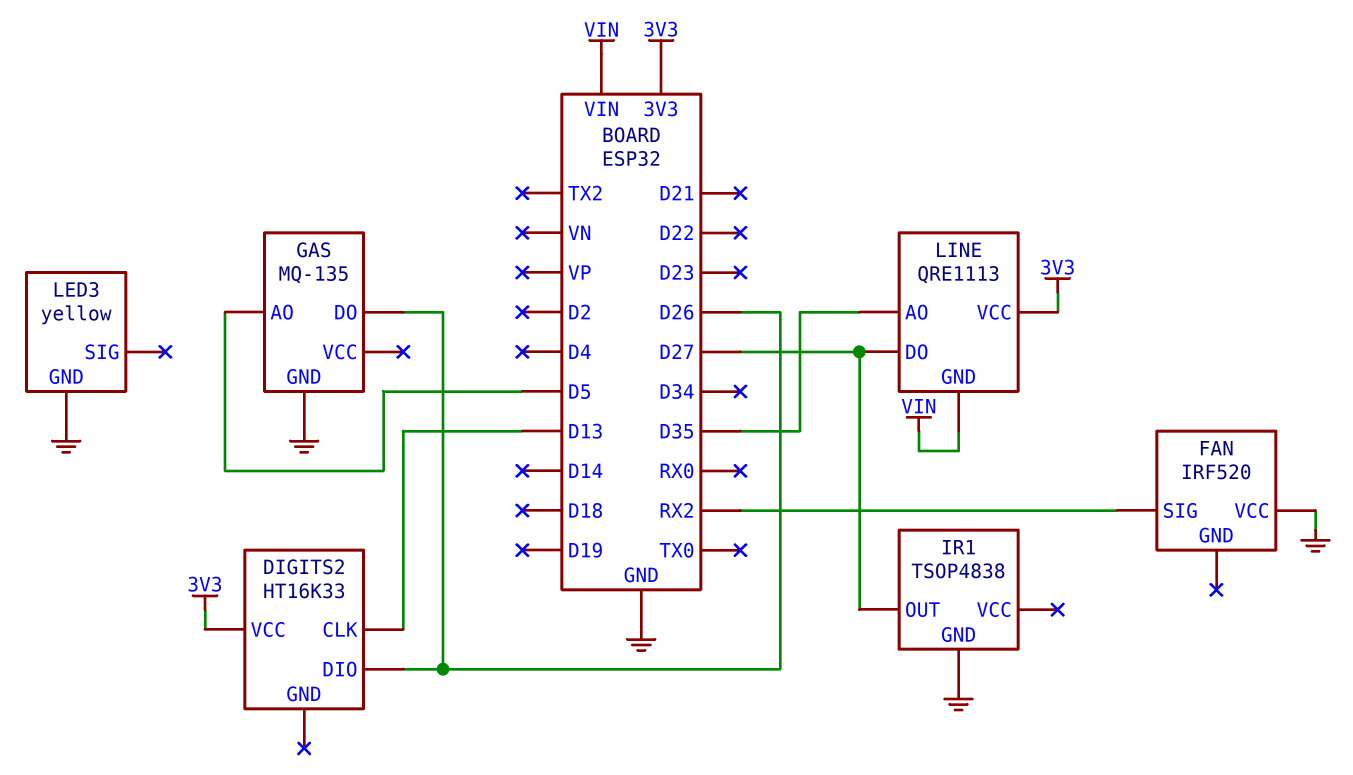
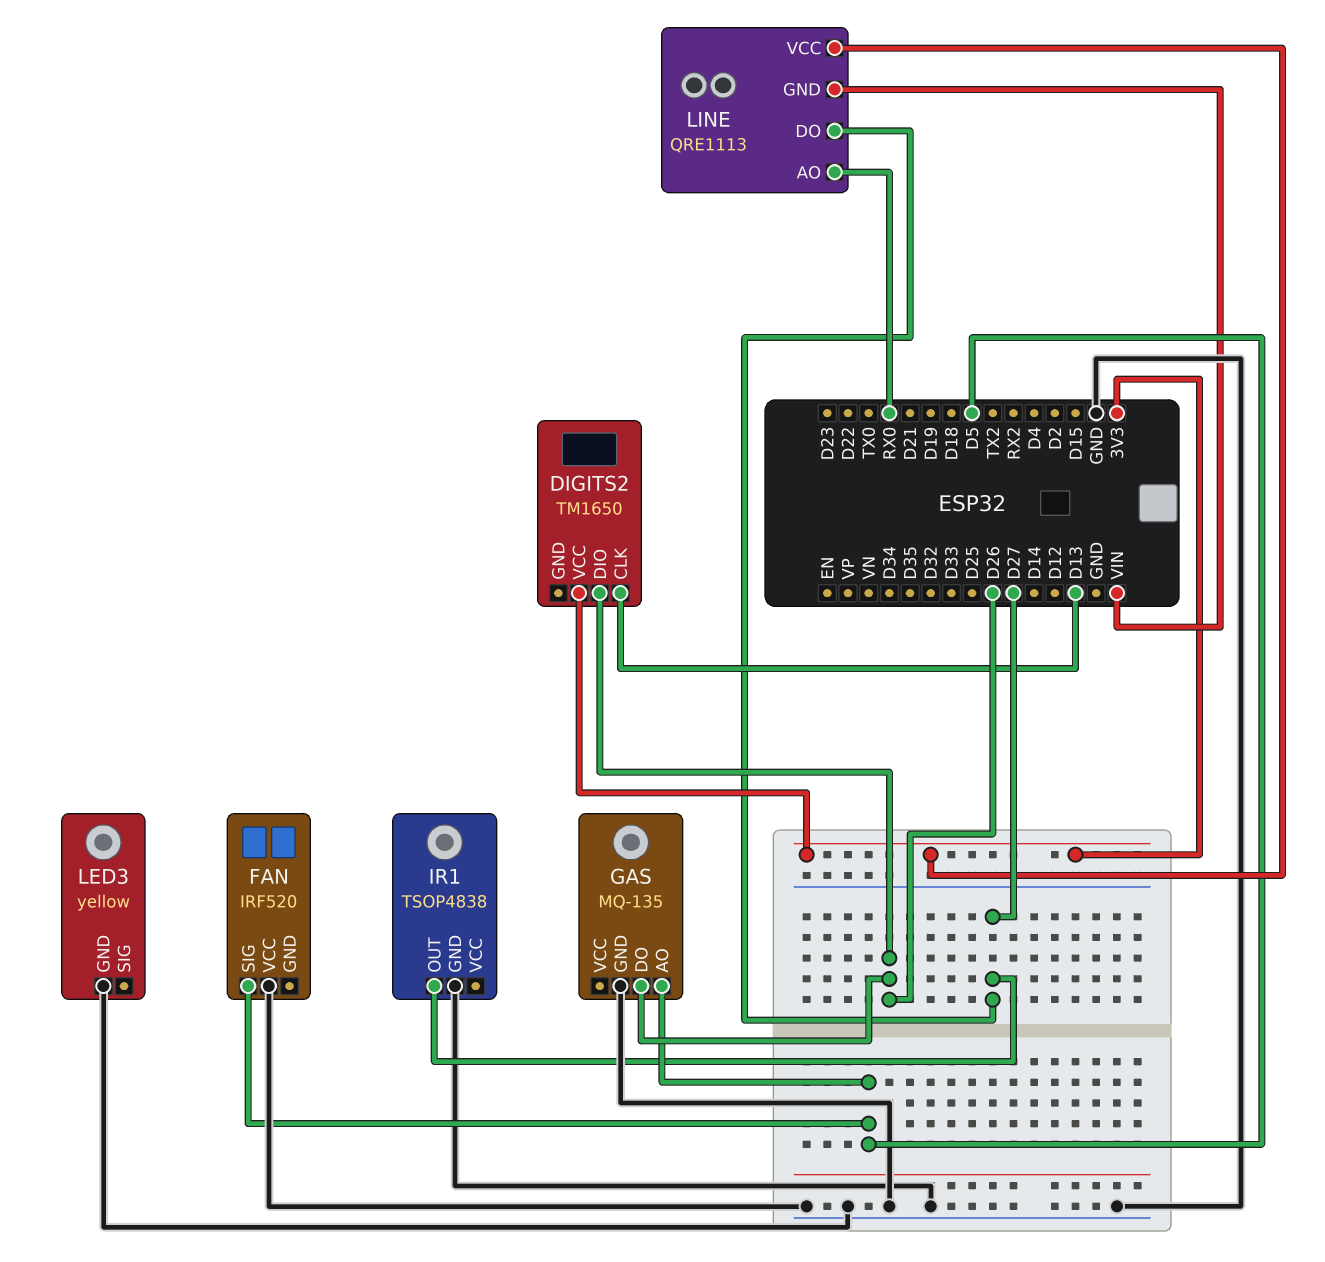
DIGITS2: HT16K33 -> TM1650
FAN pin SIG: RX2 -> D5
LINE pin AO: D35 -> RX0

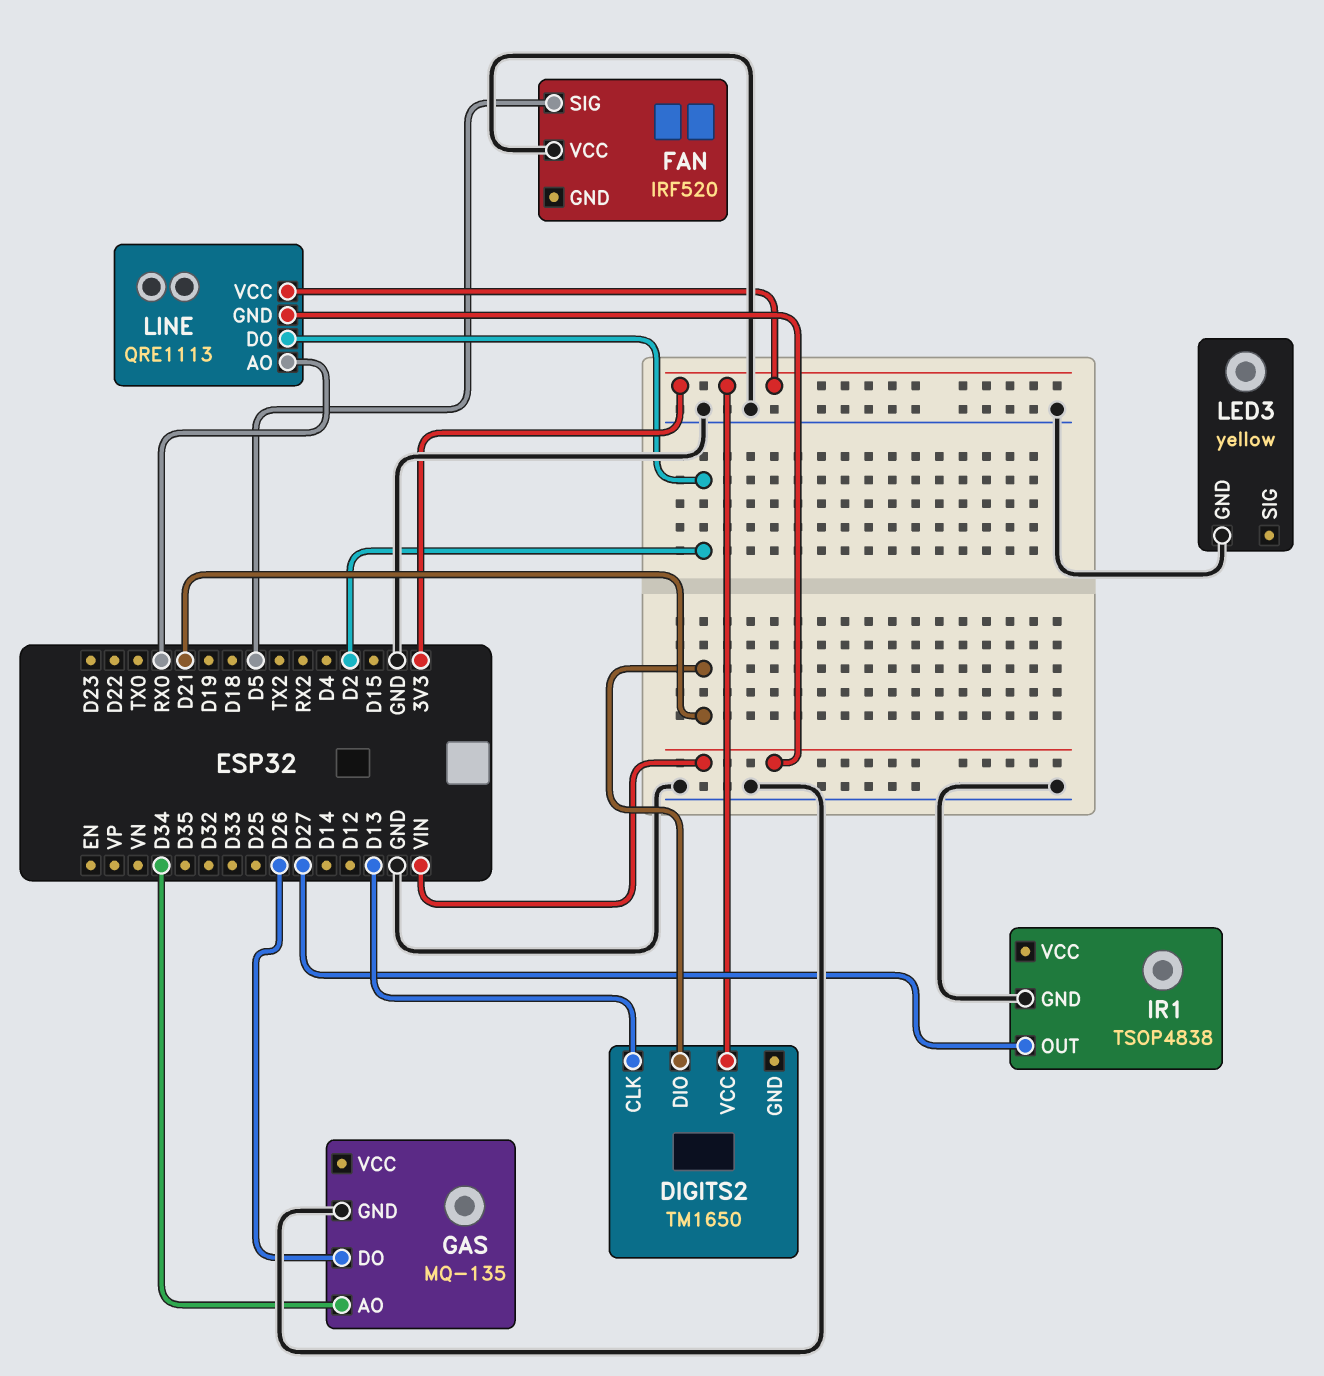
DIGITS2 pin DIO: D26 -> D21
GAS pin AO: D5 -> D34
LINE pin DO: D27 -> D2

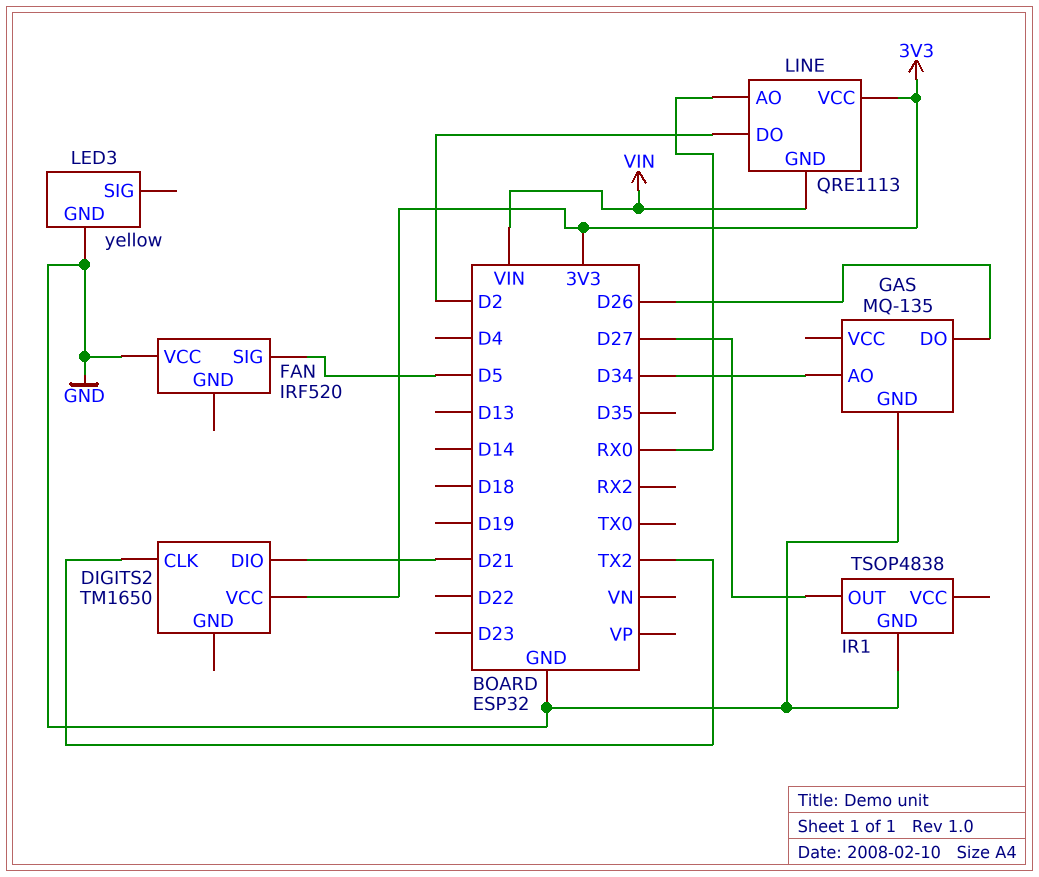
DIGITS2 pin CLK: D13 -> TX2

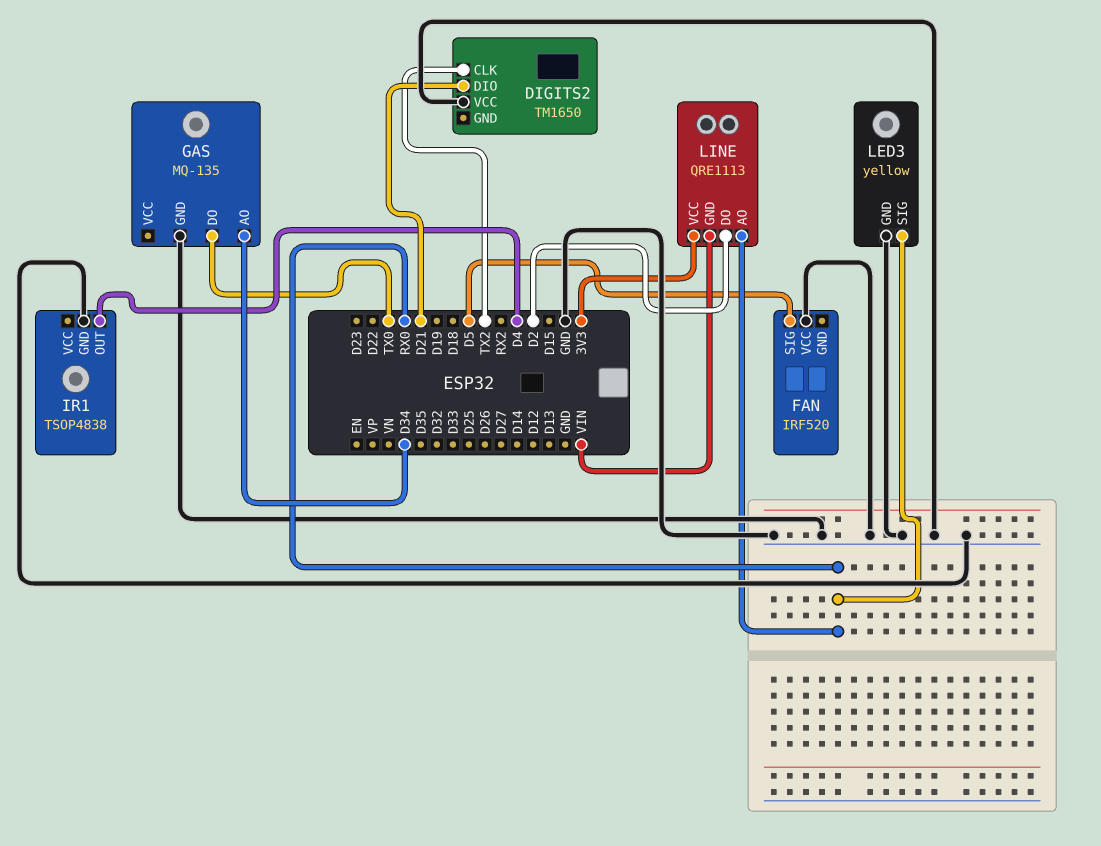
DIGITS2 pin VCC: 3V3 -> GND
GAS pin DO: D26 -> TX0
IR1 pin OUT: D27 -> D4
LED3 pin SIG: none -> RX0

